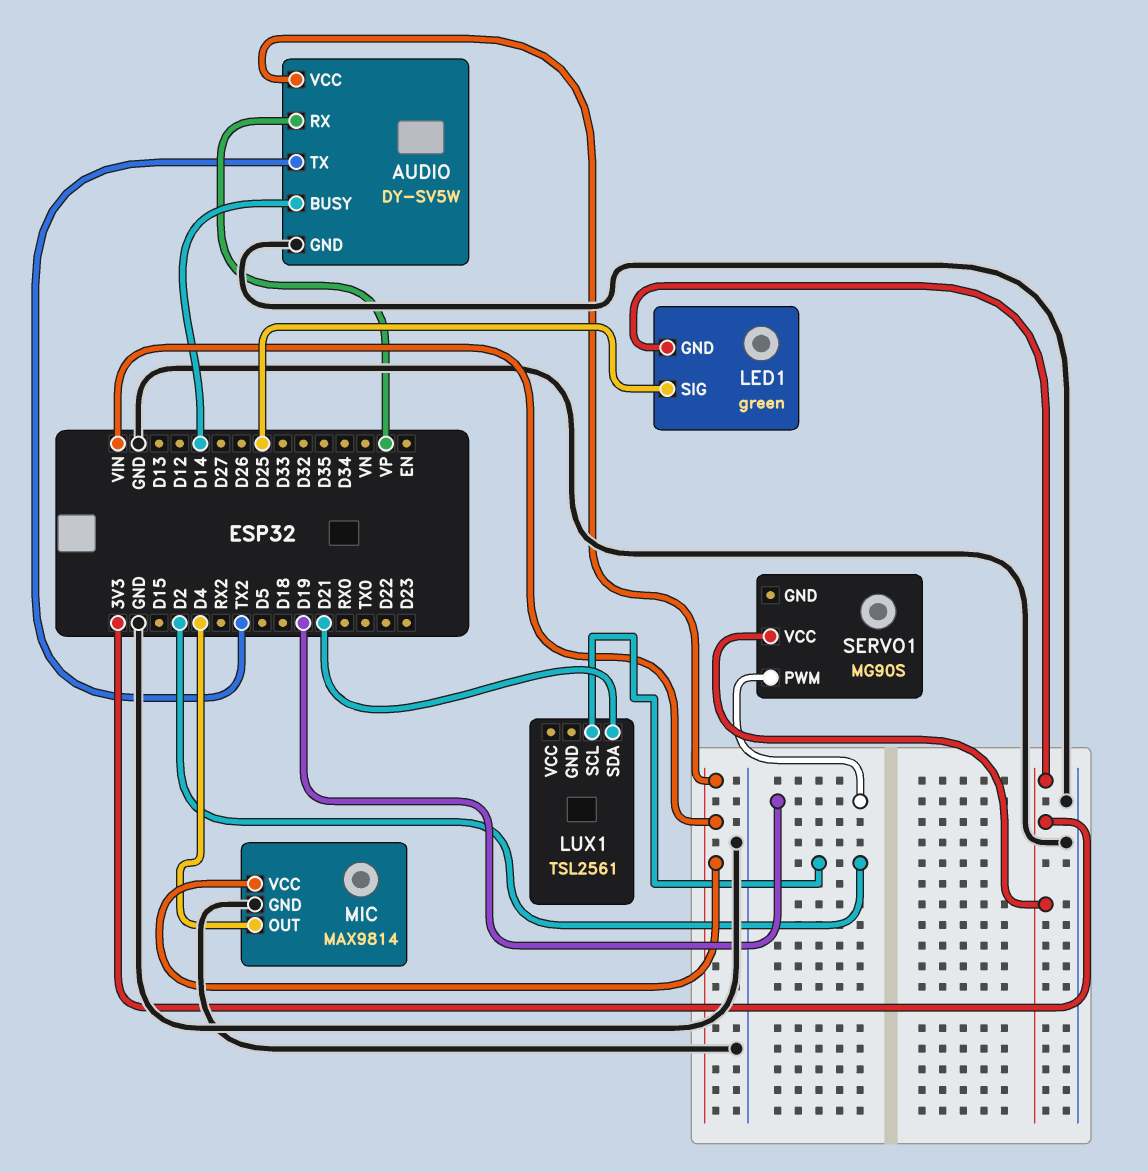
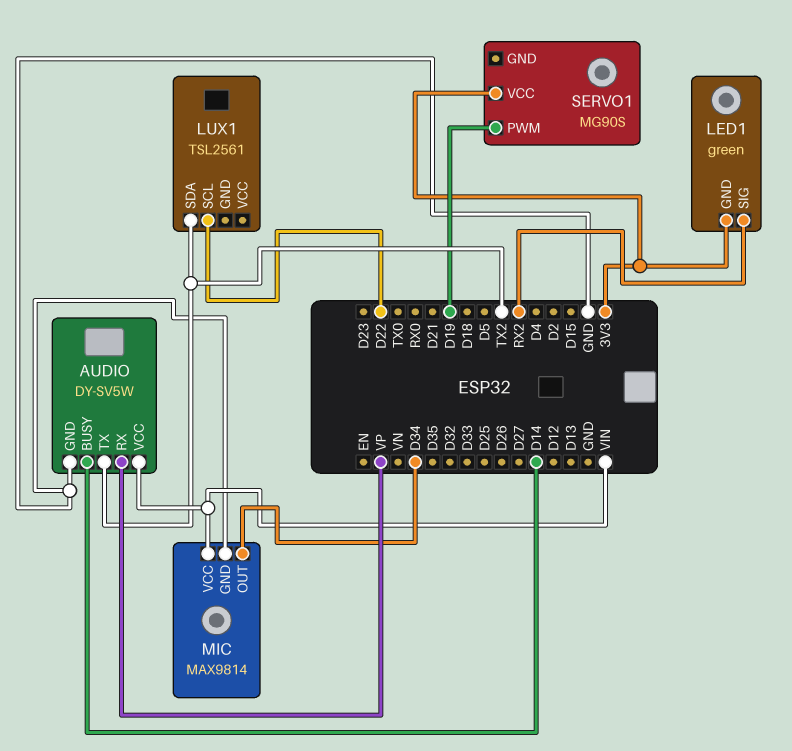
LED1 pin SIG: D25 -> RX2
LUX1 pin SCL: D2 -> D22
LUX1 pin SDA: D21 -> TX2
MIC pin OUT: D4 -> D34

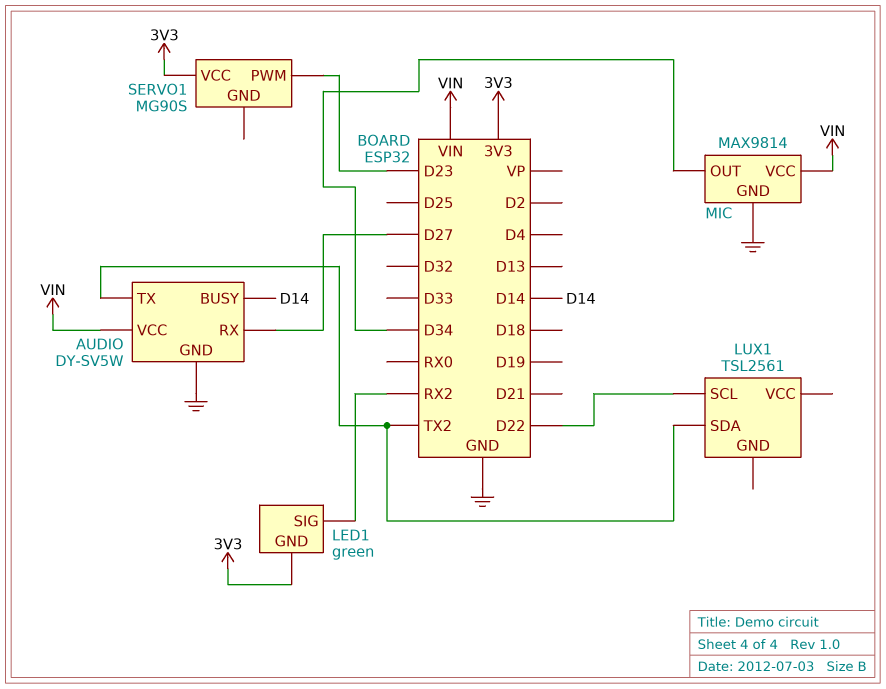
AUDIO pin RX: VP -> D27
SERVO1 pin PWM: D19 -> D23

